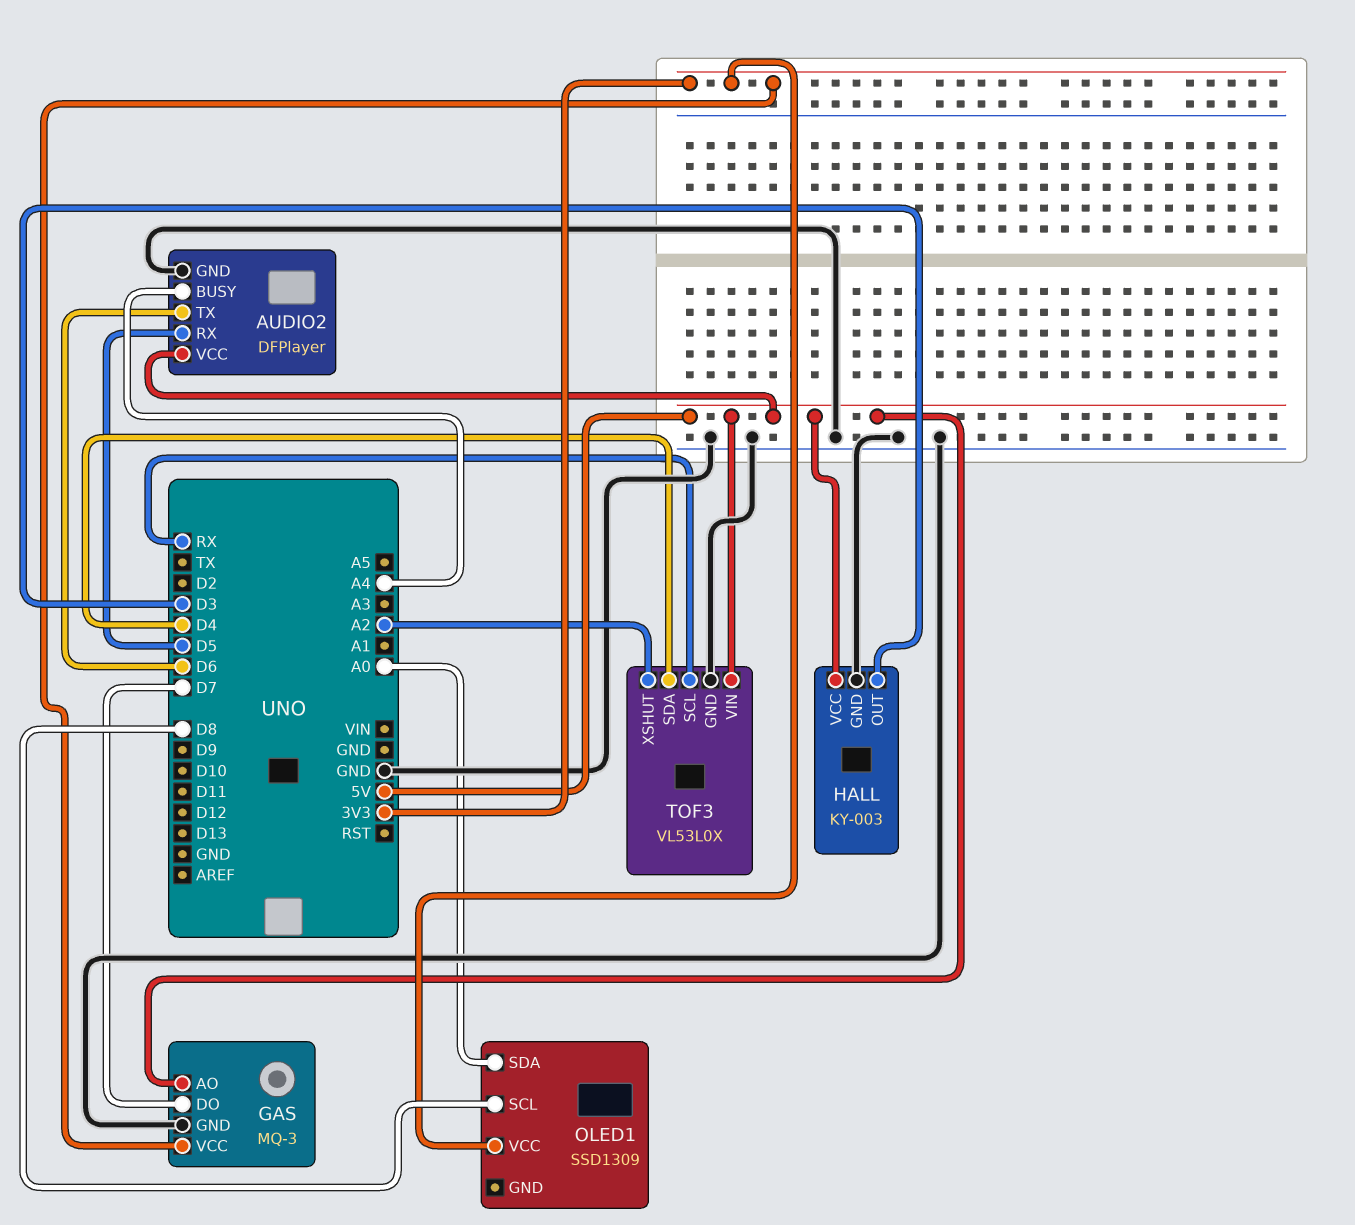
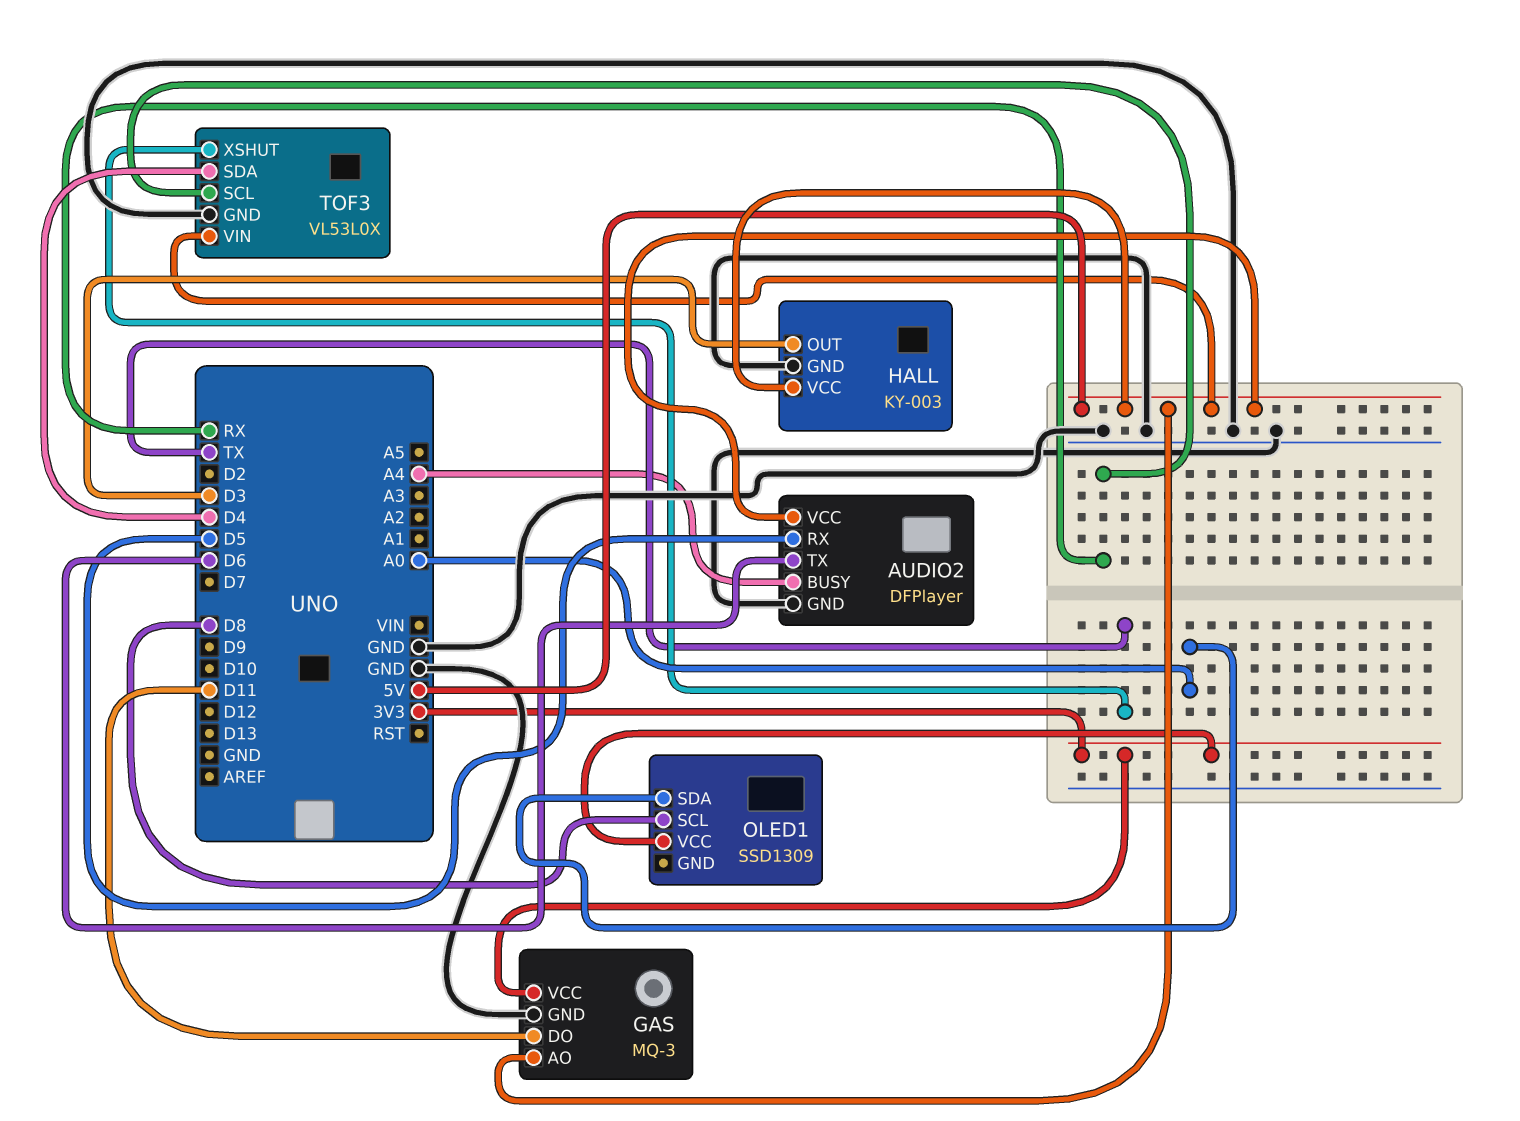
GAS pin DO: D7 -> D11
TOF3 pin XSHUT: A2 -> TX

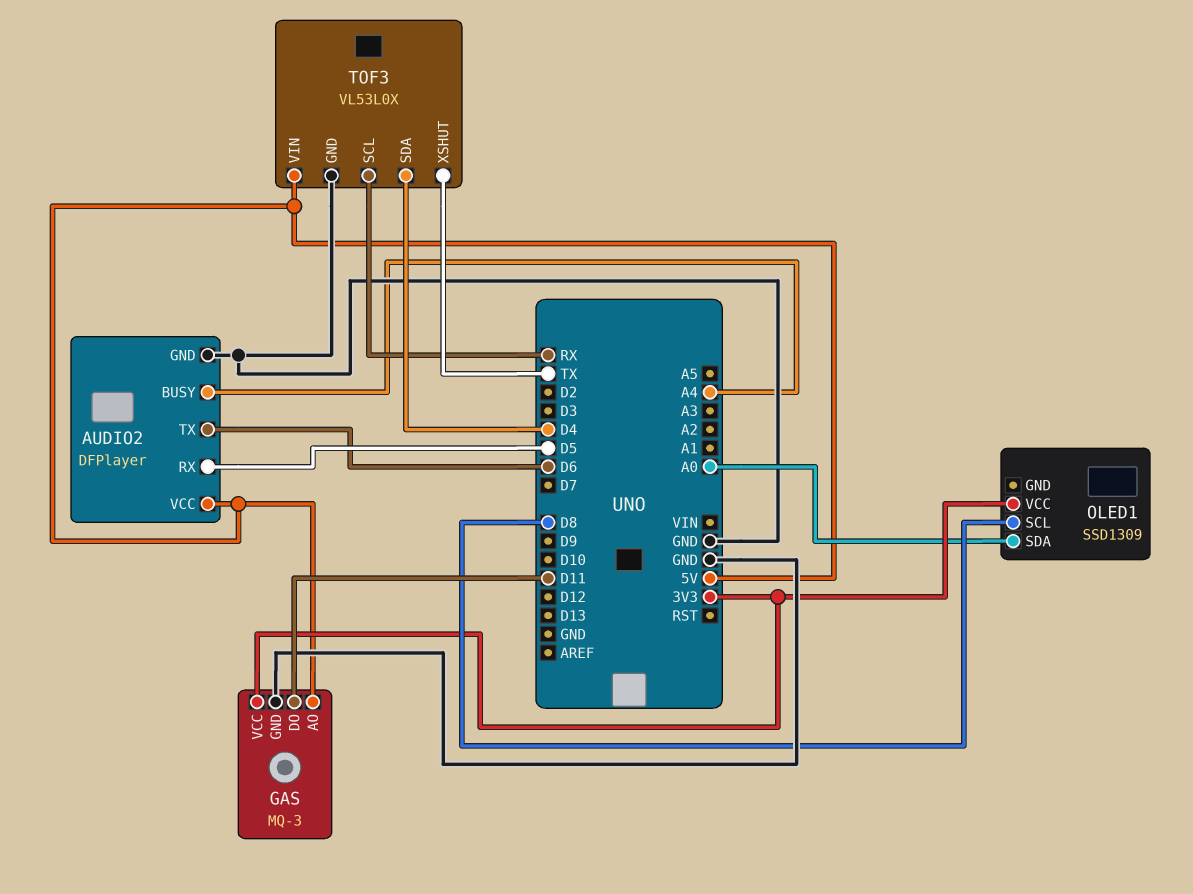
HALL: KY-003 -> none
HALL pin GND: GND -> none
HALL pin OUT: D3 -> none
HALL pin VCC: 5V -> none

